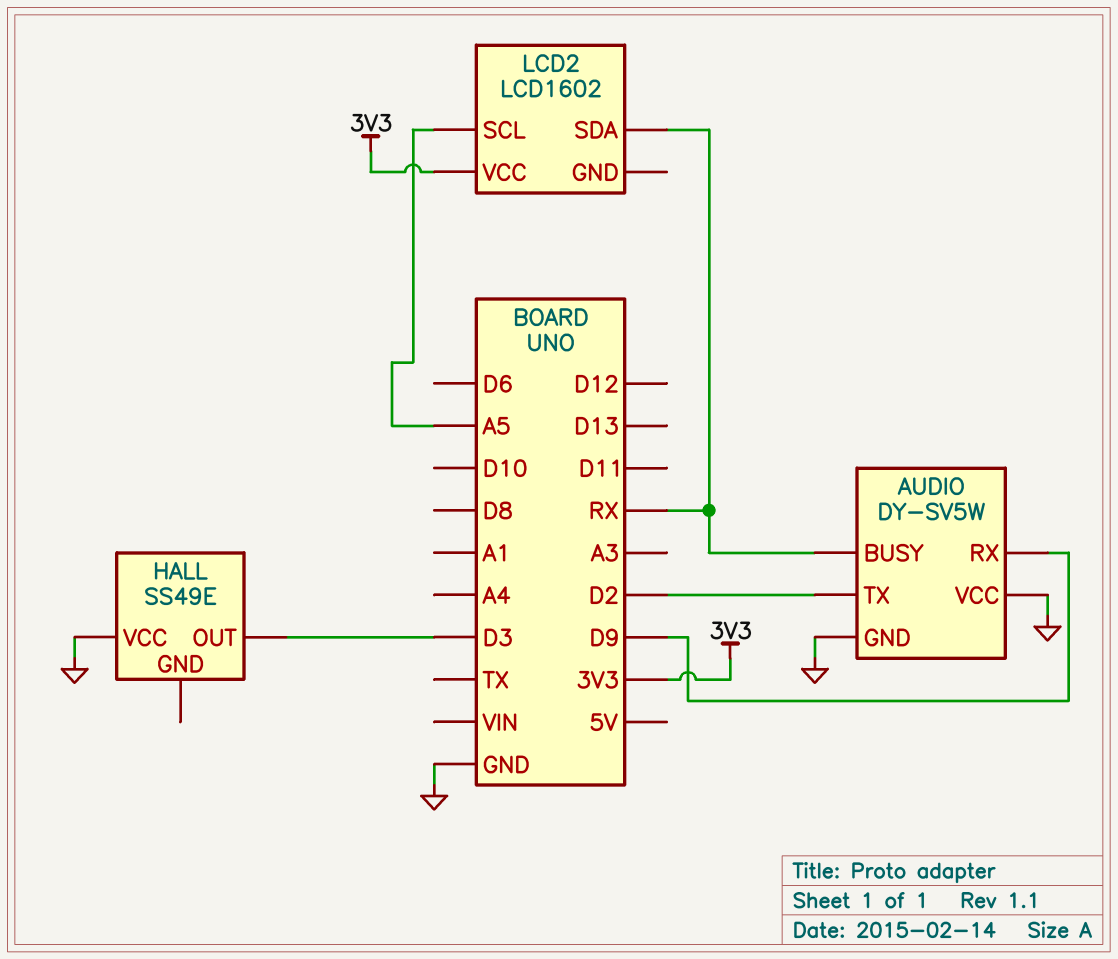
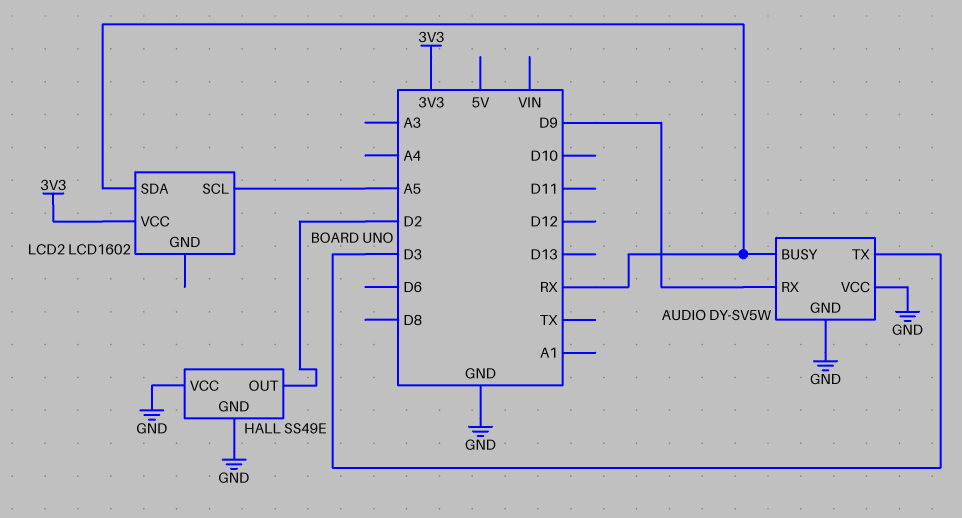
AUDIO pin TX: D2 -> D3
HALL pin GND: none -> GND
HALL pin OUT: D3 -> D2

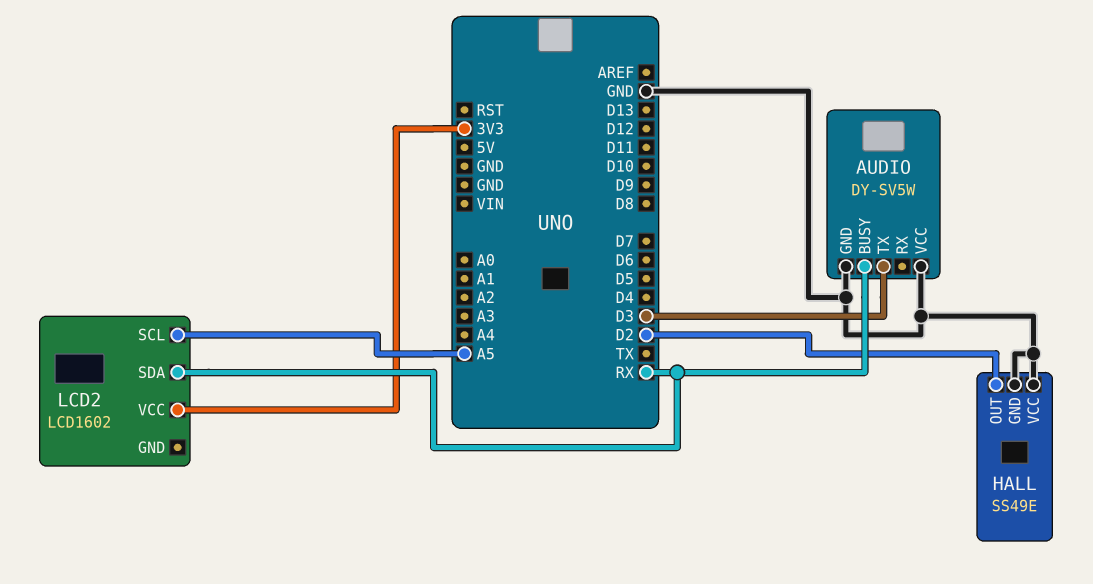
AUDIO pin RX: D9 -> none

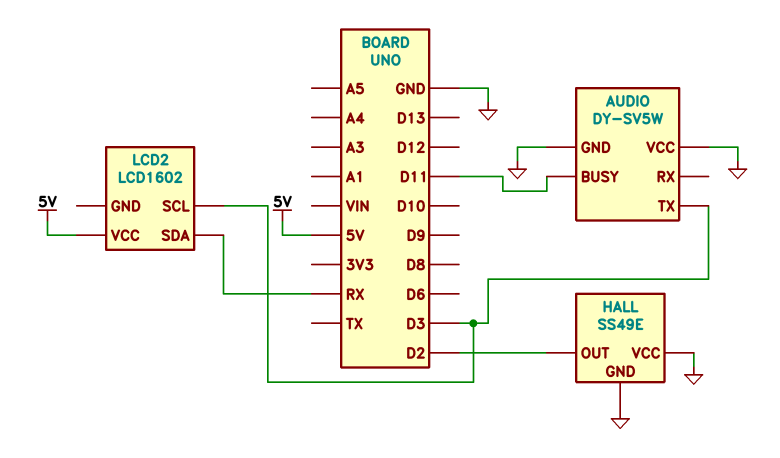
AUDIO pin BUSY: RX -> D11
LCD2 pin SCL: A5 -> D3
LCD2 pin VCC: 3V3 -> 5V

